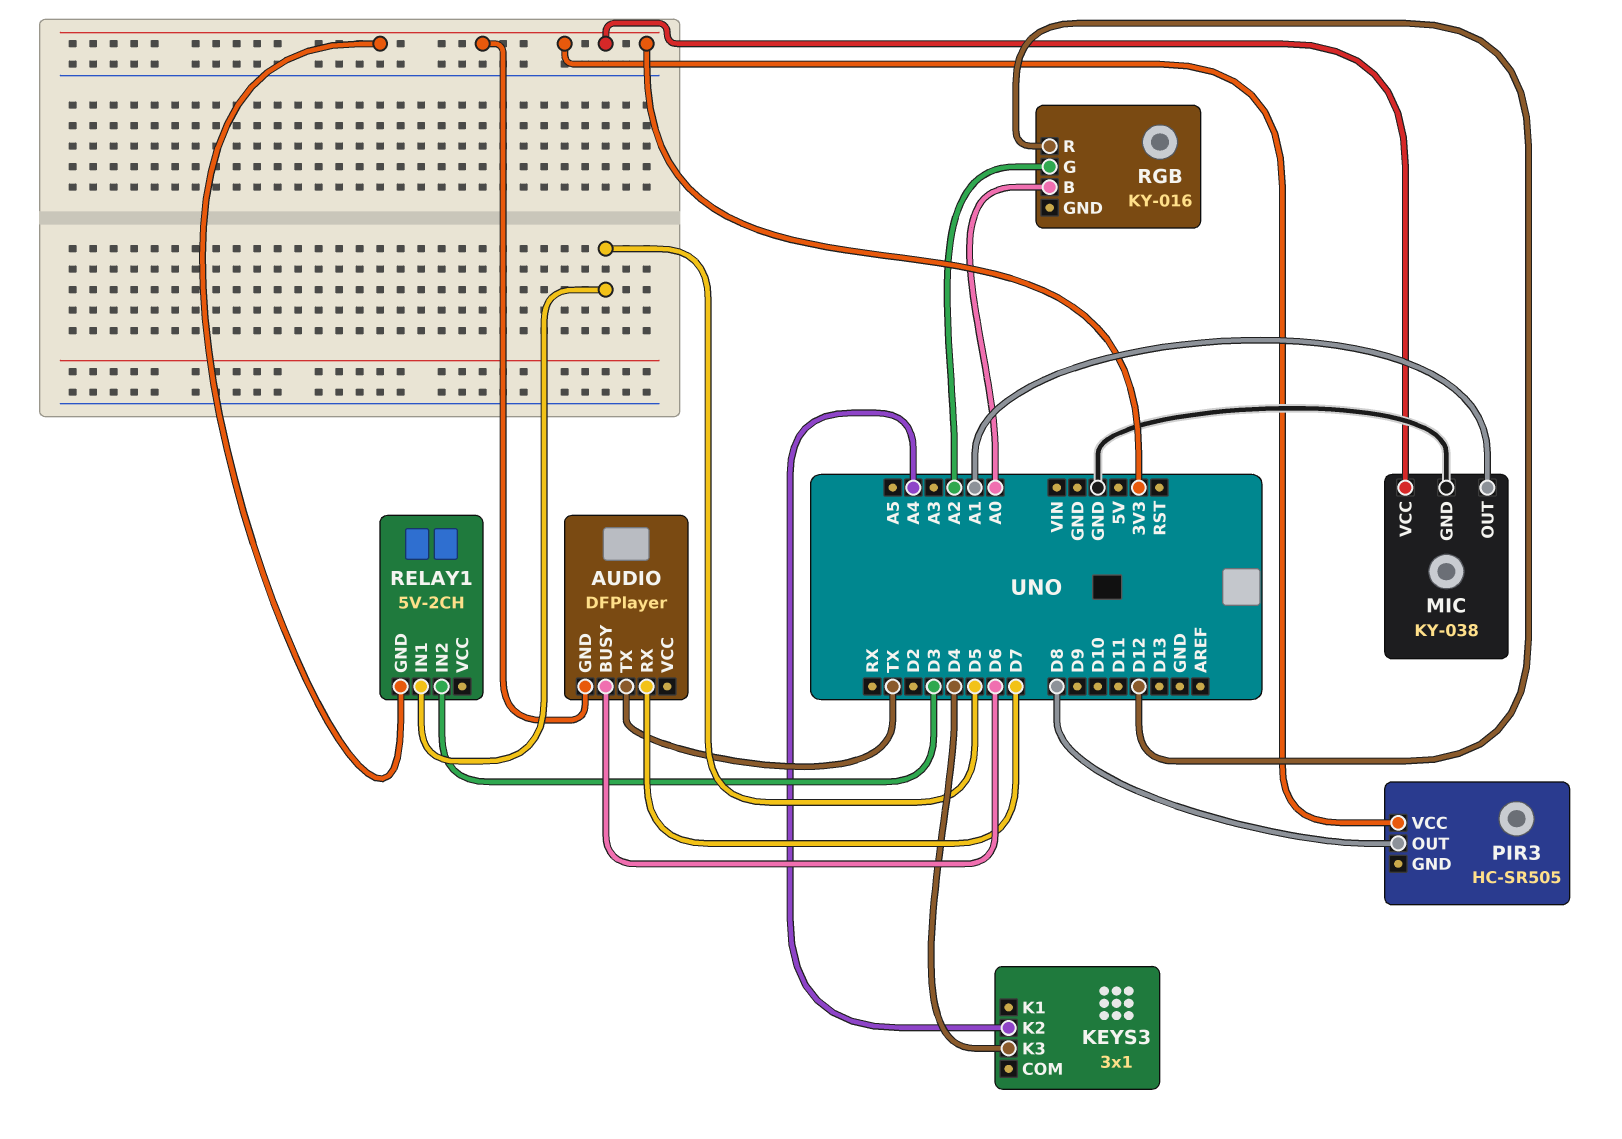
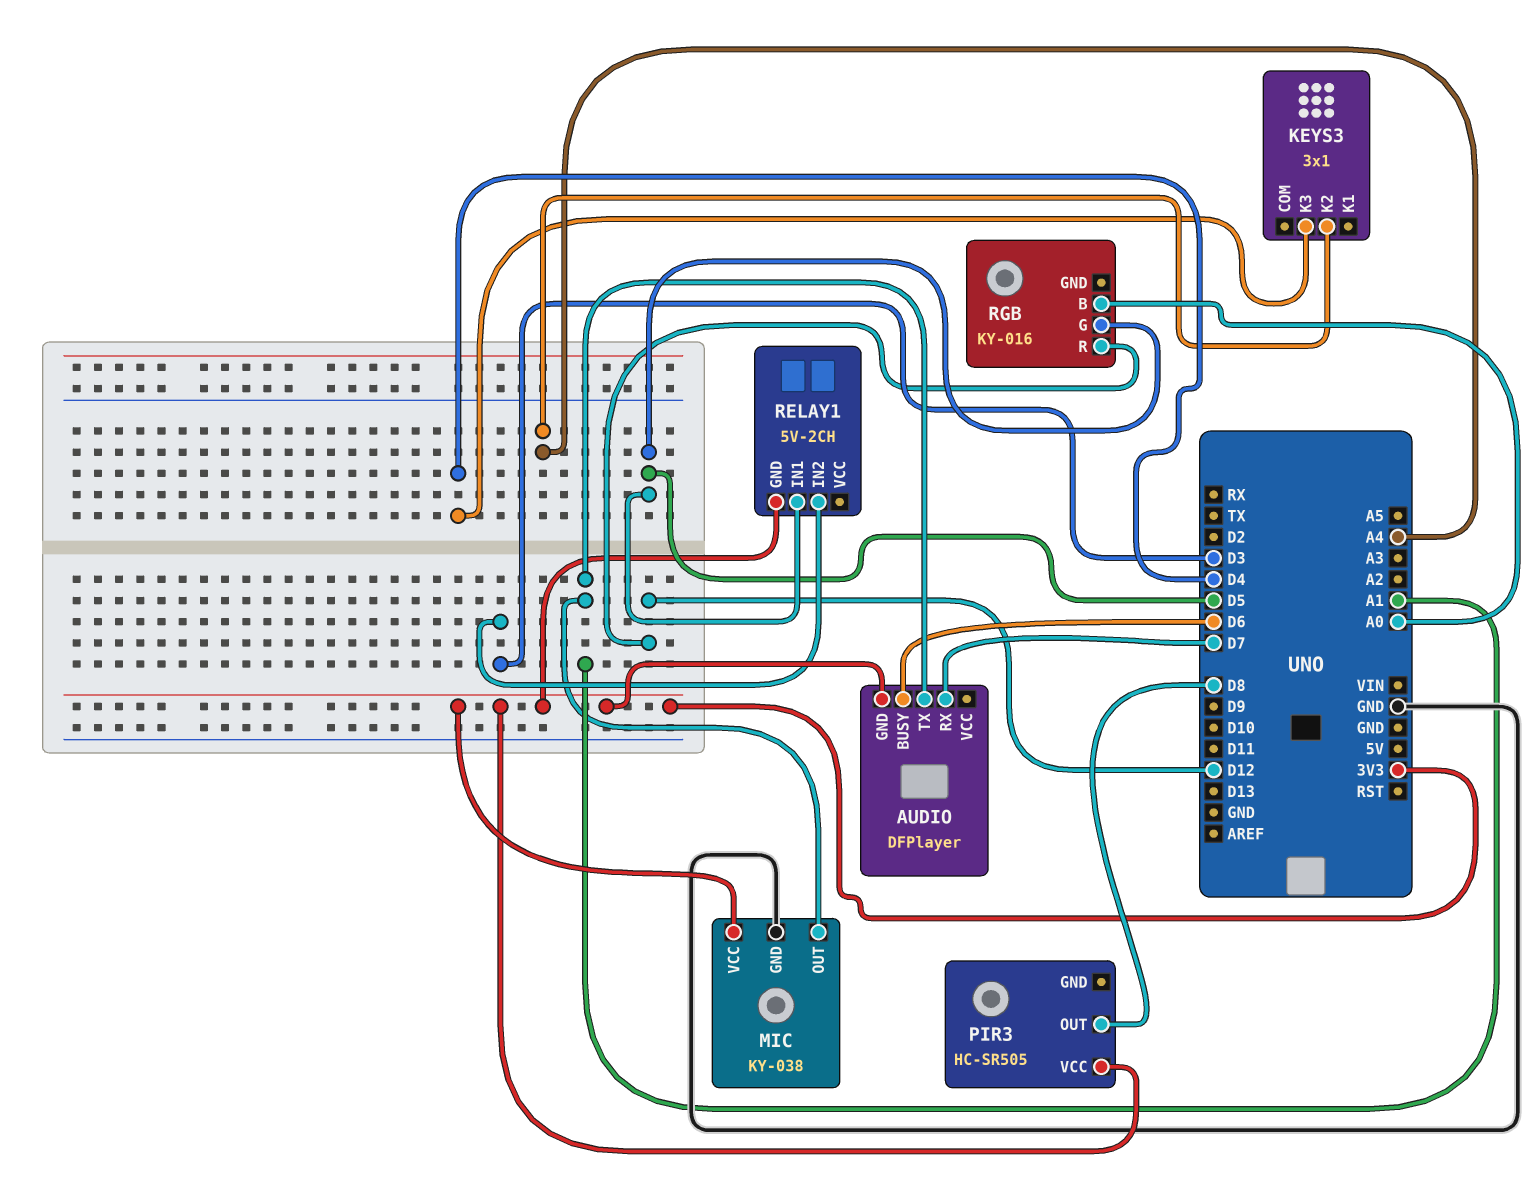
AUDIO pin TX: TX -> A1
RGB pin G: A2 -> D5

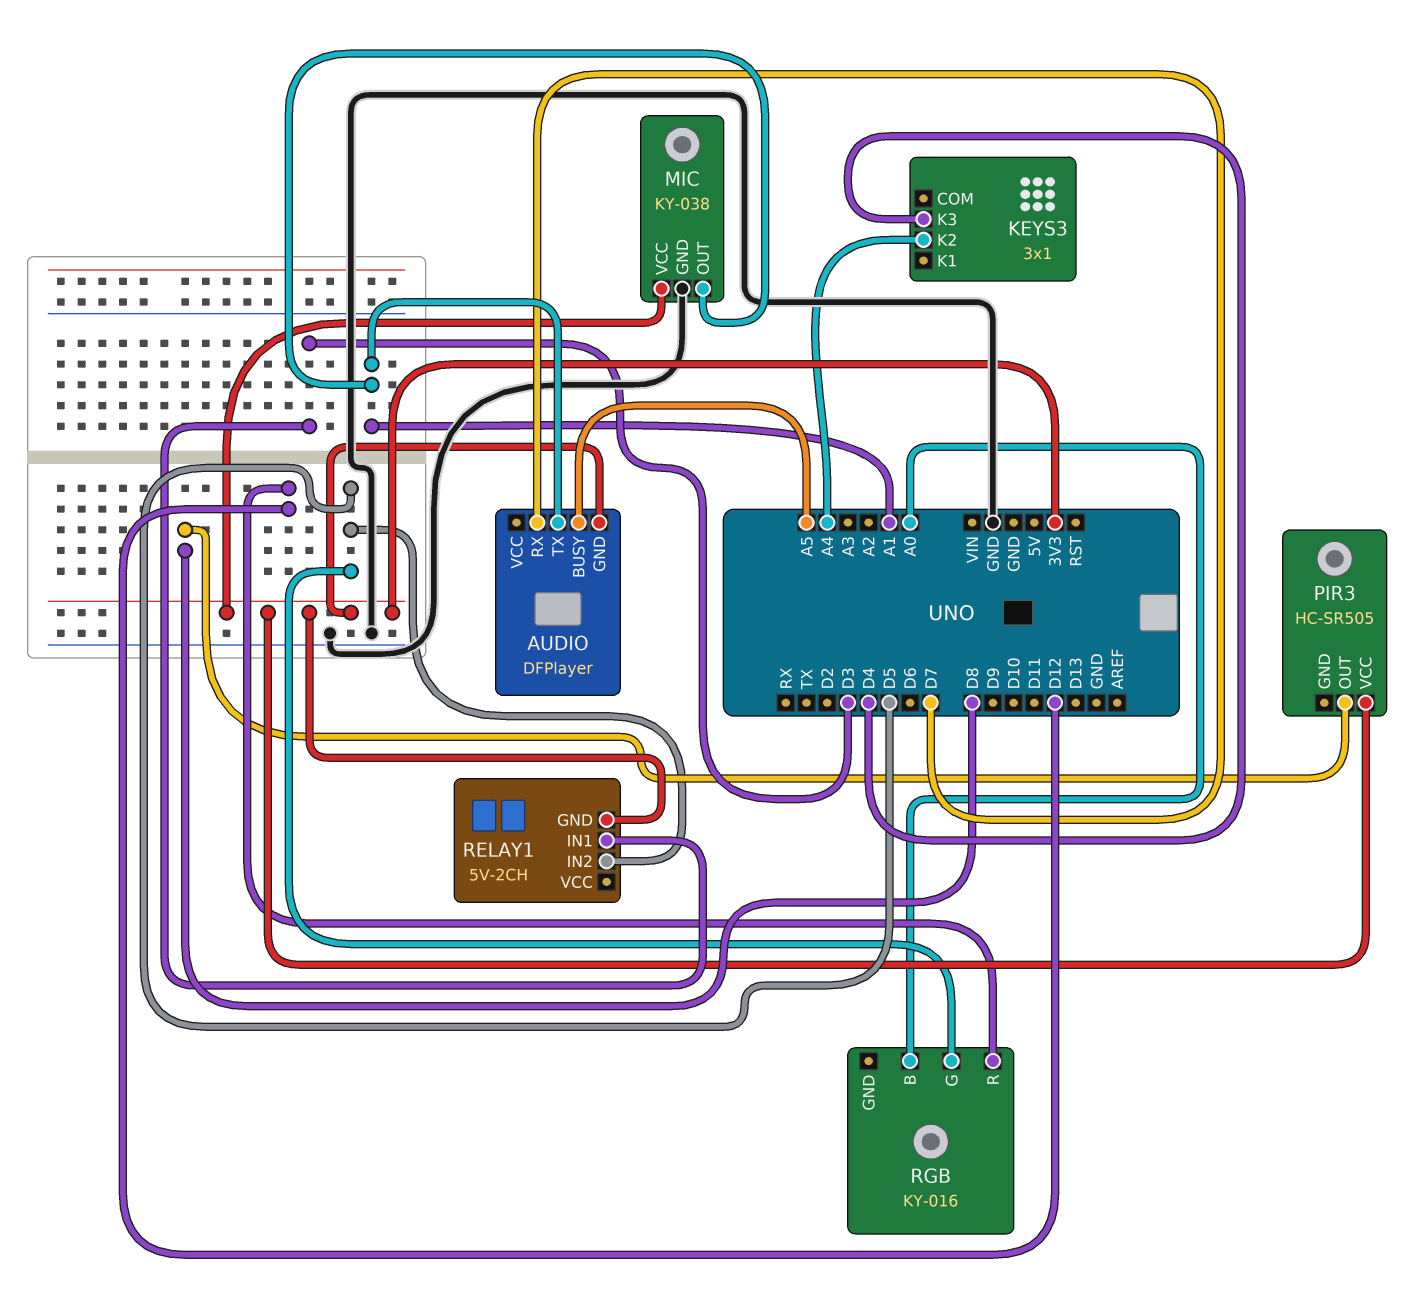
AUDIO pin BUSY: D6 -> A5
RELAY1 pin IN1: D5 -> D3
RELAY1 pin IN2: D3 -> D5

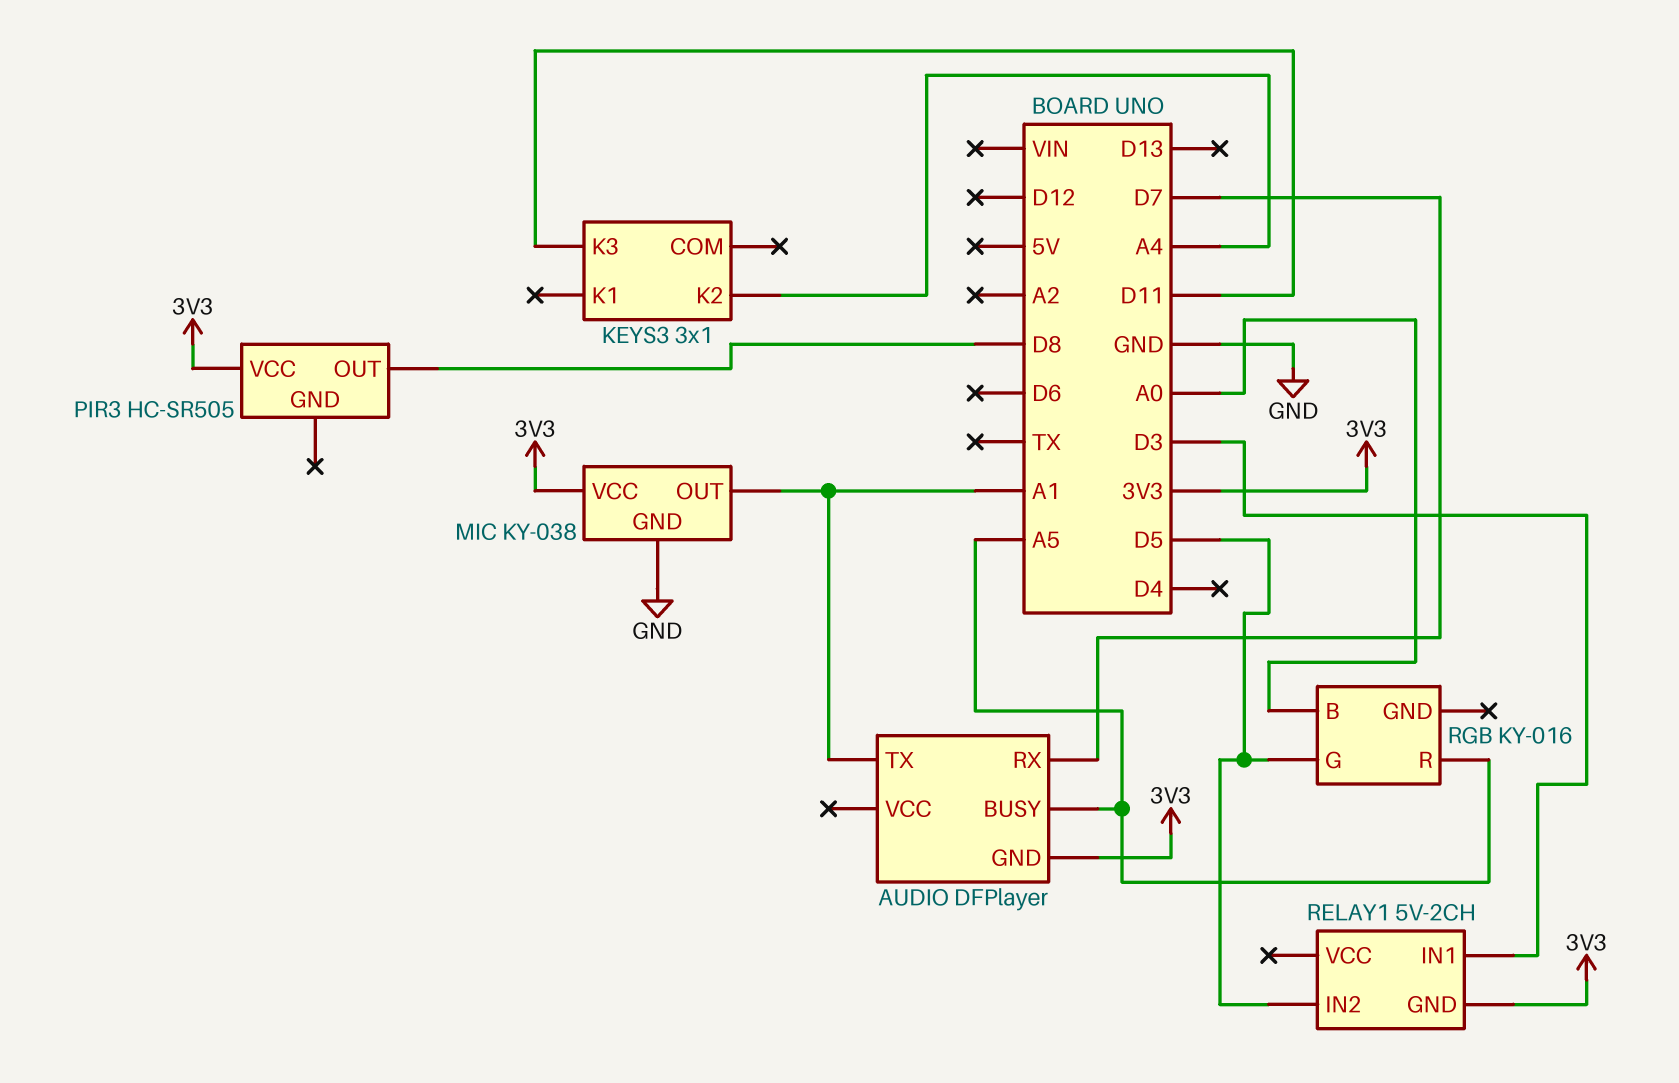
KEYS3 pin K3: D4 -> D11
RGB pin R: D12 -> A5

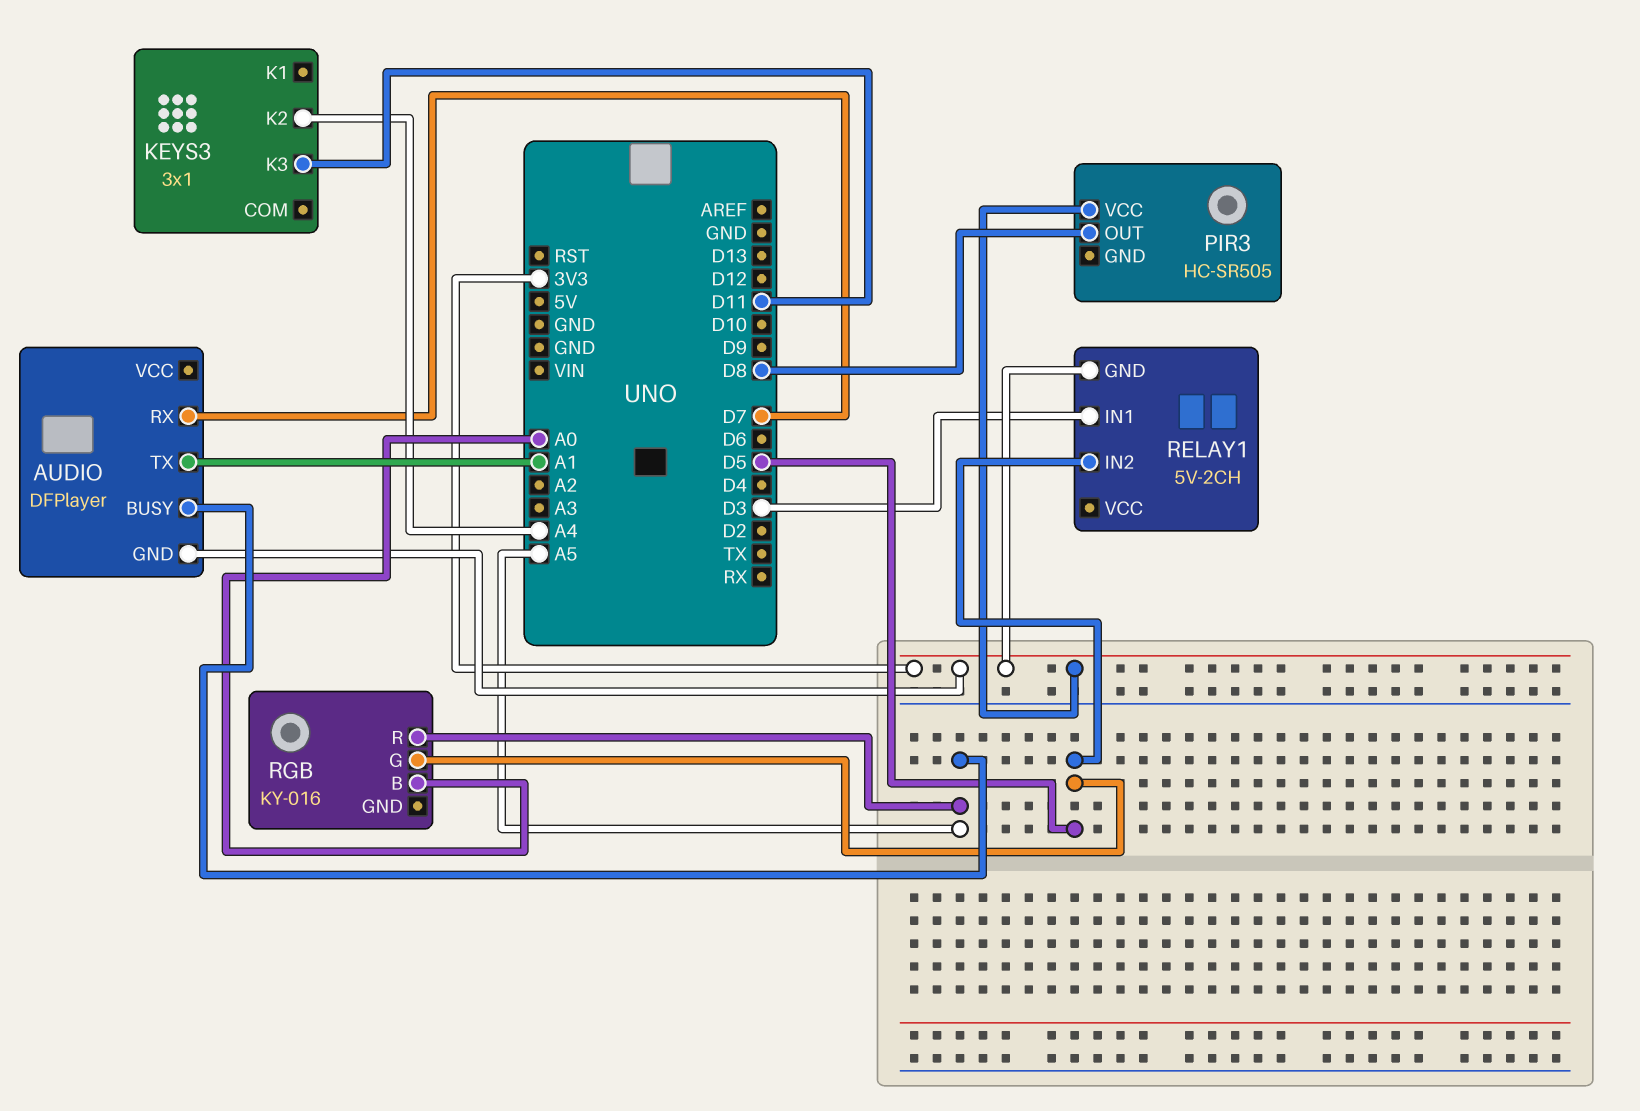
MIC: KY-038 -> none
MIC pin GND: GND -> none
MIC pin OUT: A1 -> none
MIC pin VCC: 3V3 -> none

